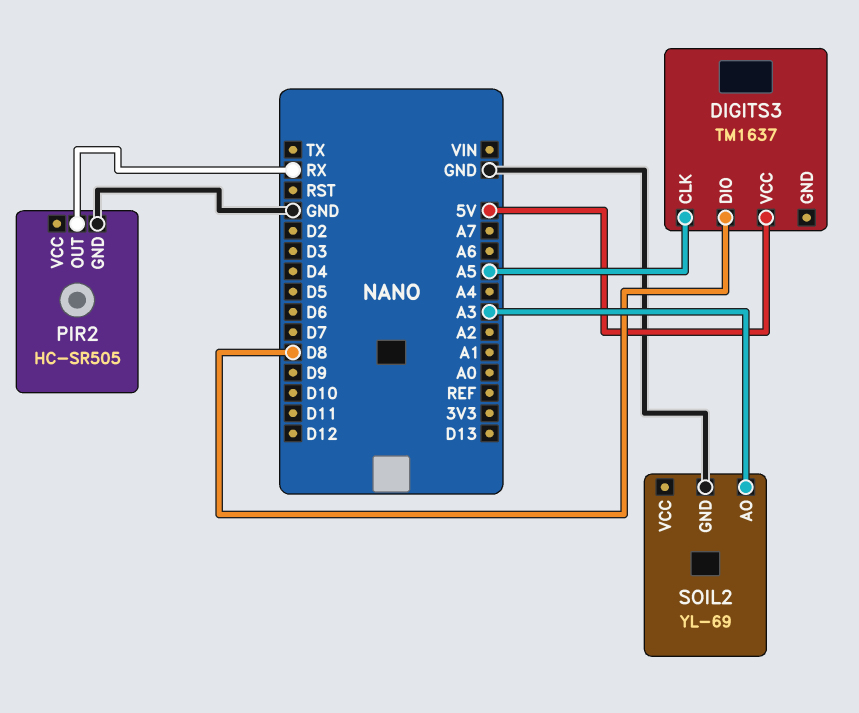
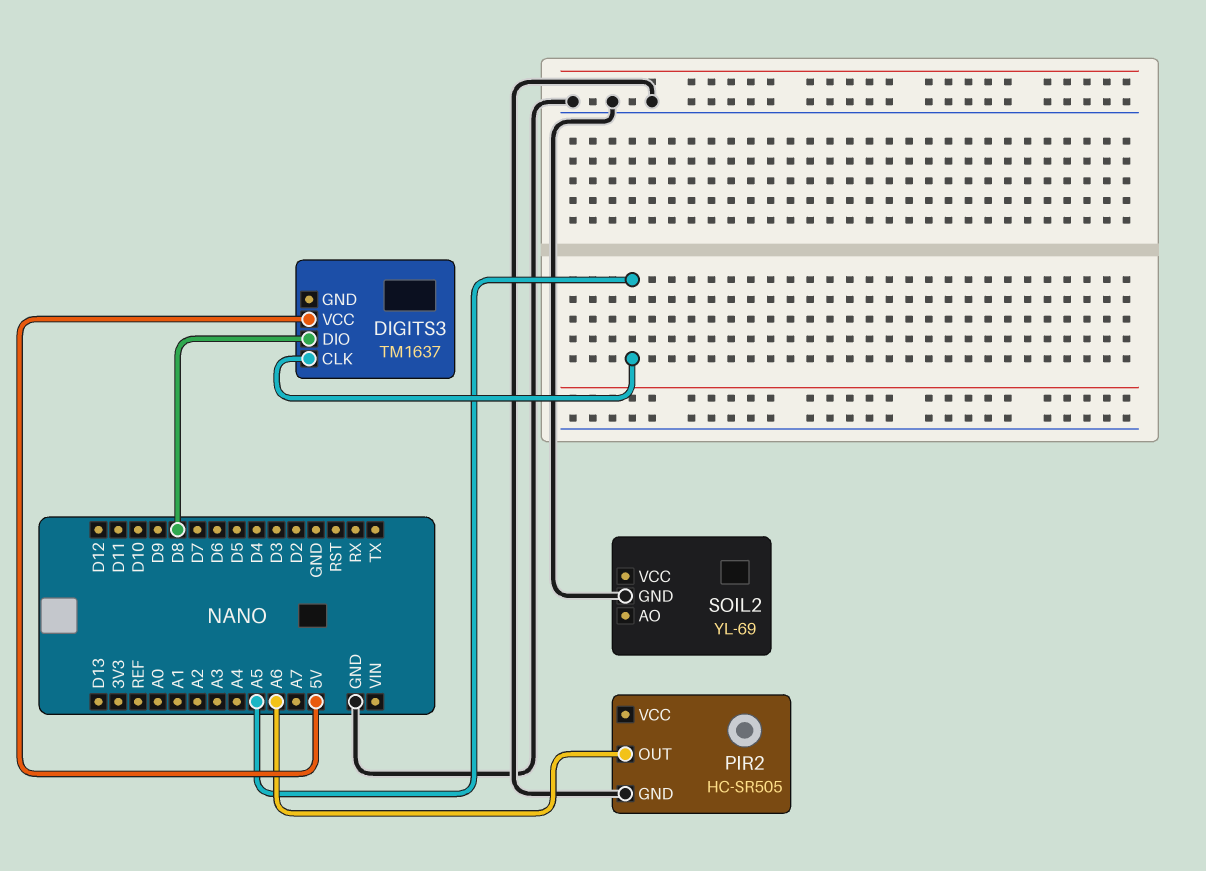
PIR2 pin OUT: RX -> A6
SOIL2 pin AO: A3 -> none

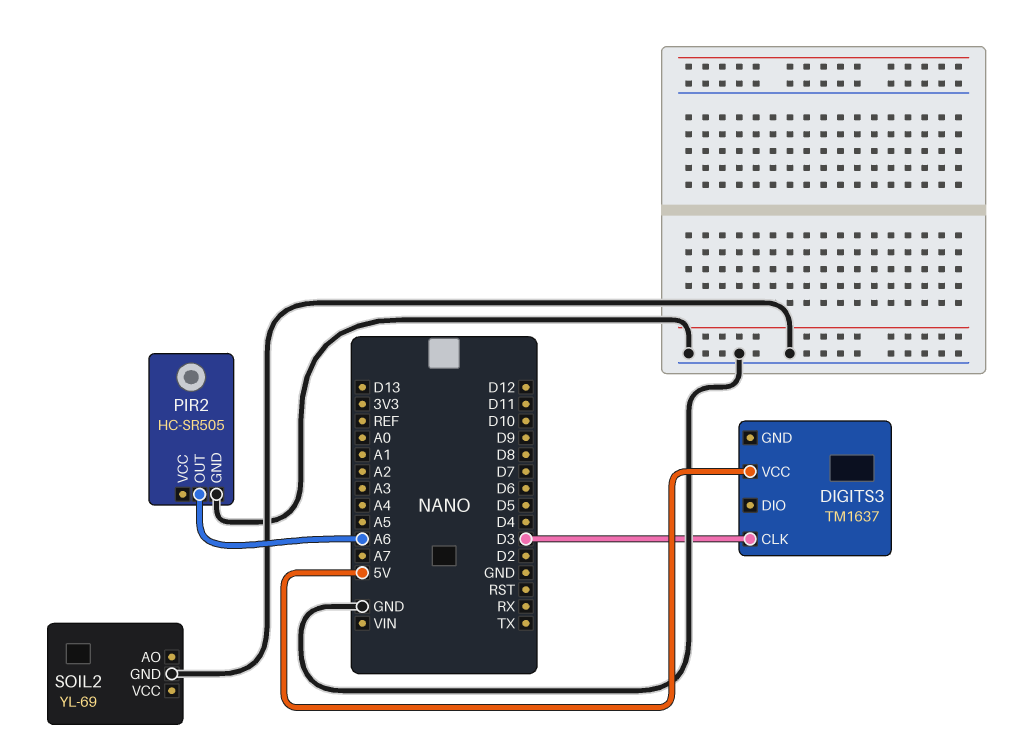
DIGITS3 pin CLK: A5 -> D3
DIGITS3 pin DIO: D8 -> none

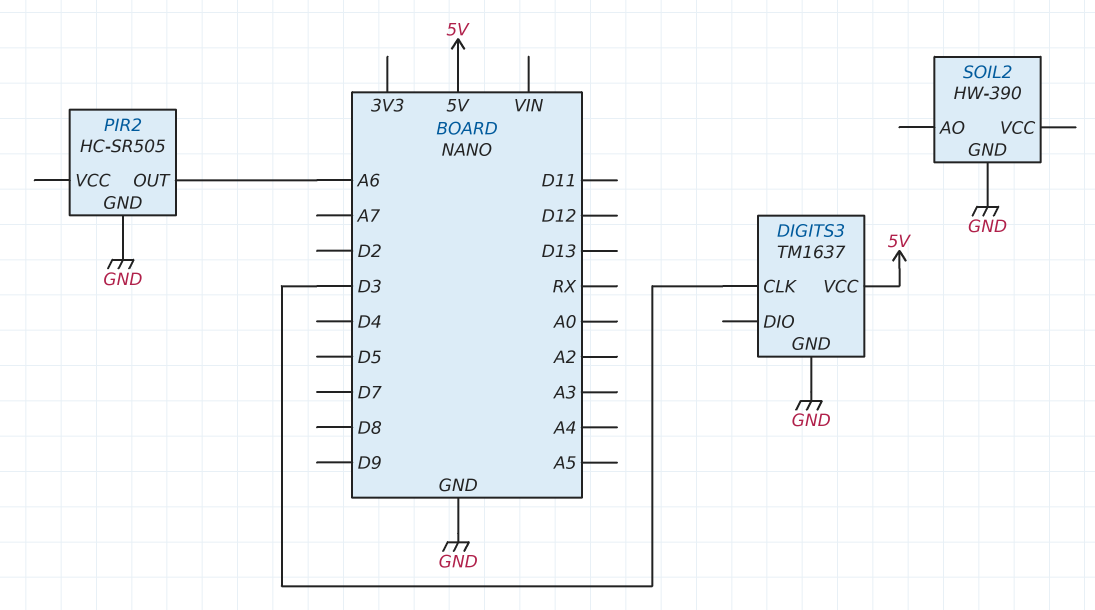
DIGITS3 pin GND: none -> GND
SOIL2: YL-69 -> HW-390

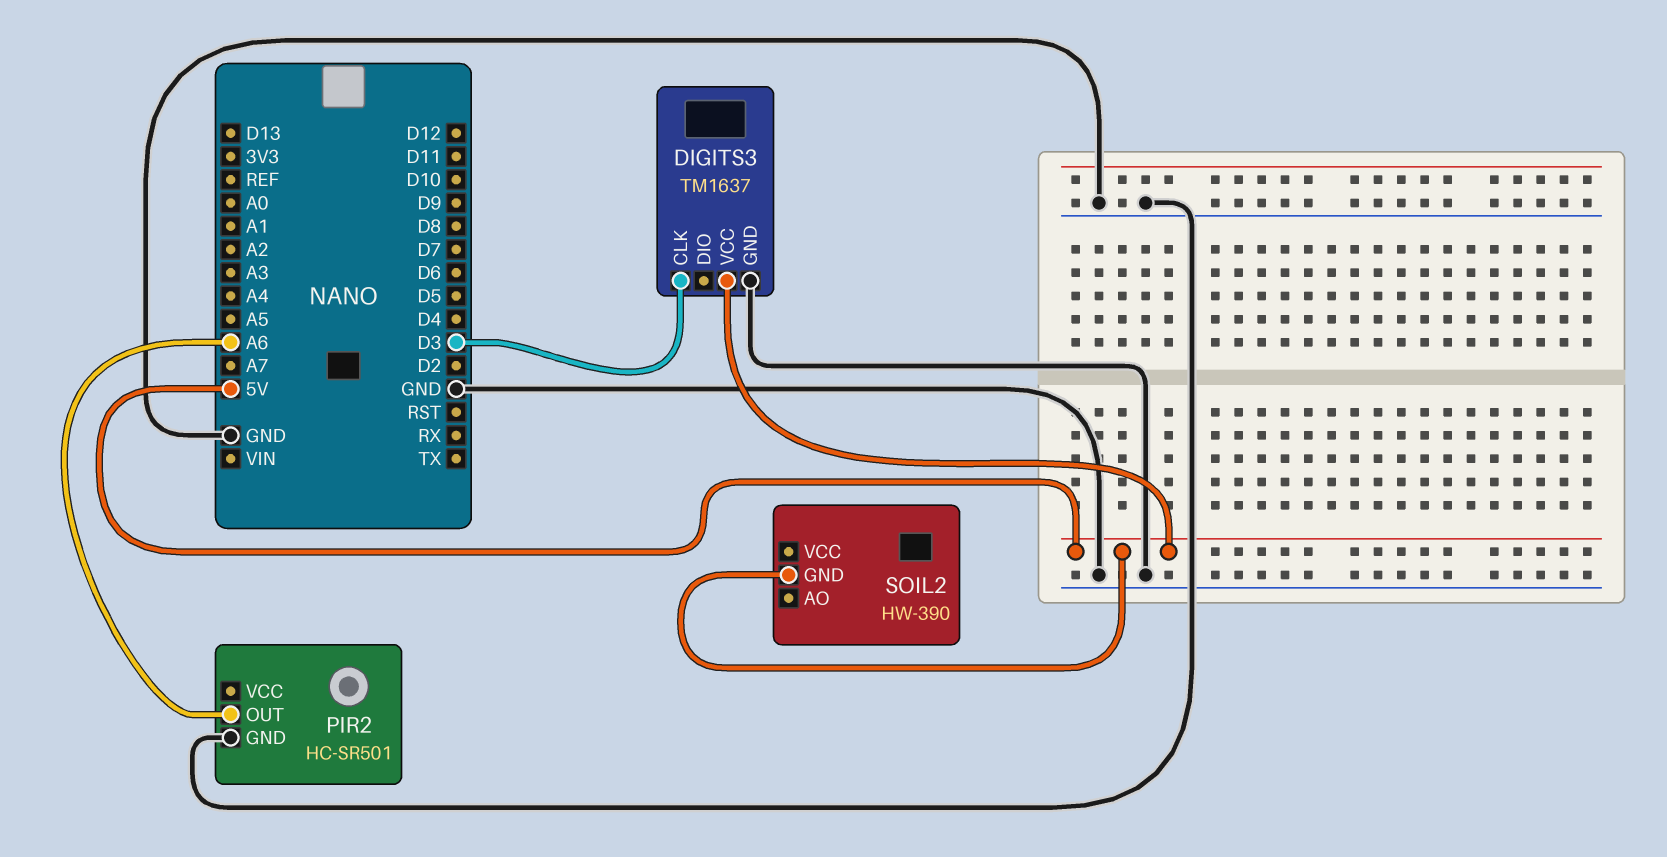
PIR2: HC-SR505 -> HC-SR501
SOIL2 pin GND: GND -> 5V

